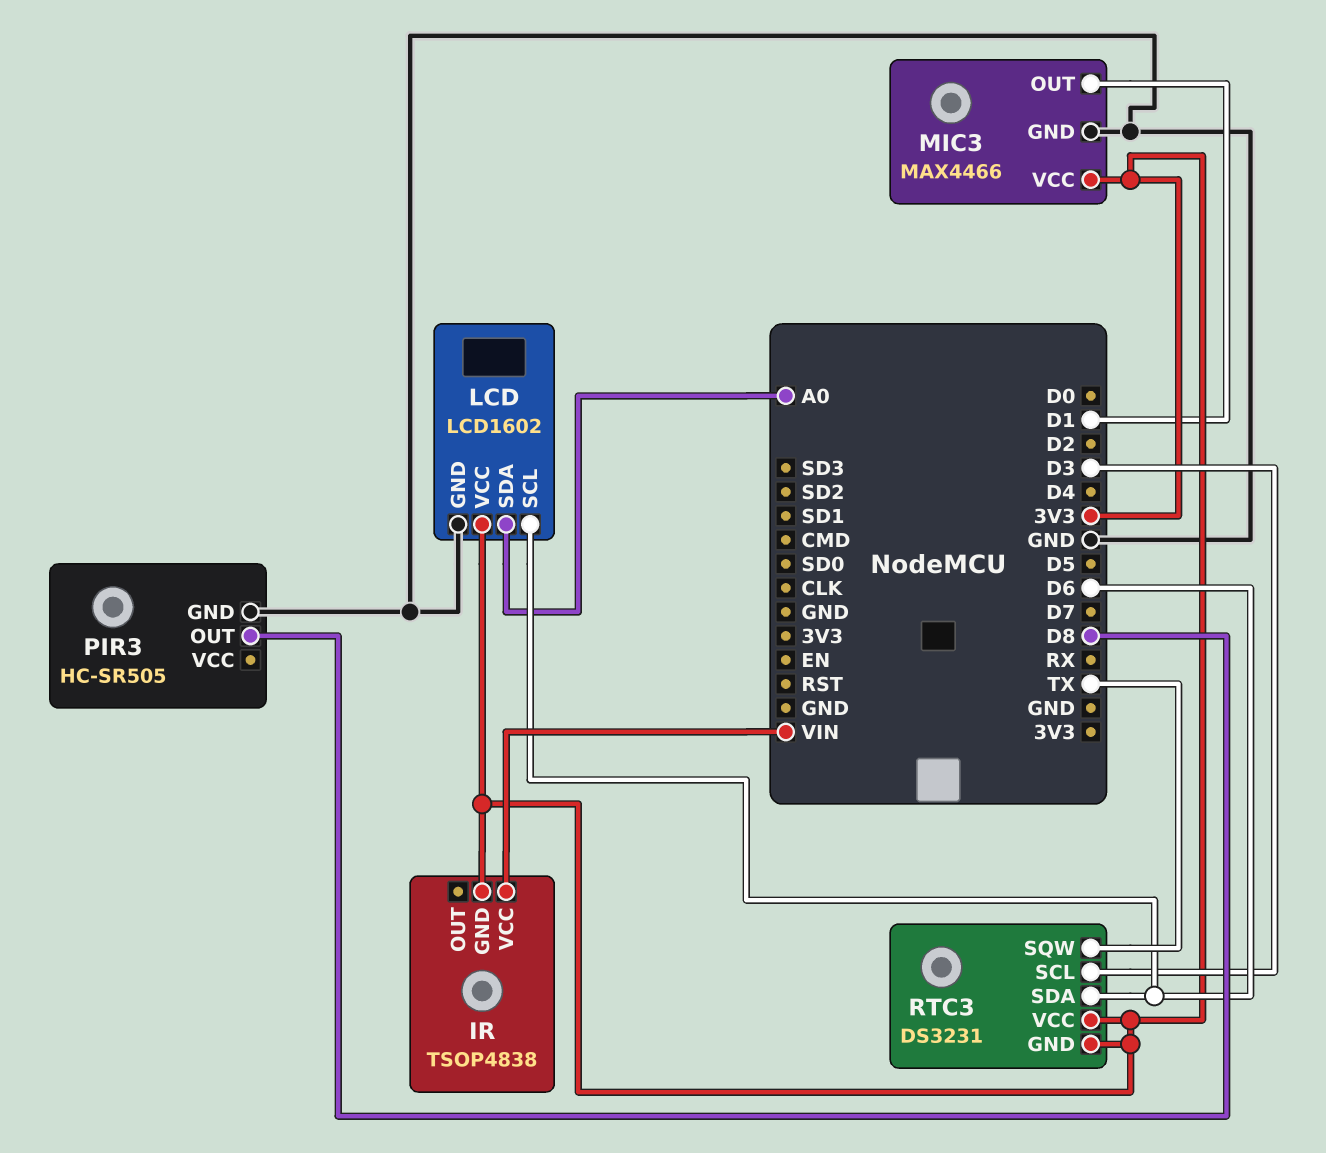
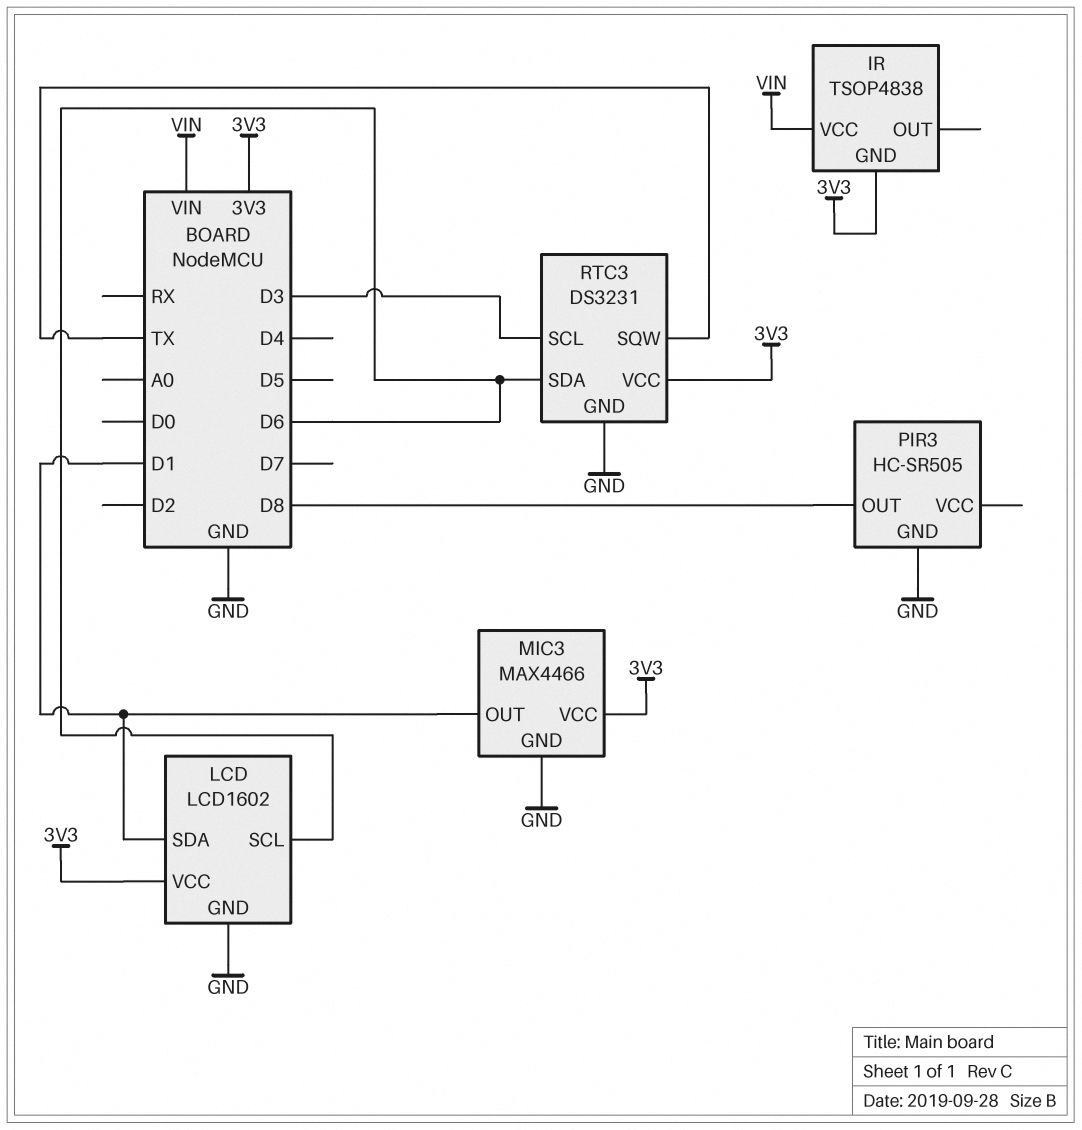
LCD pin SDA: A0 -> D1
RTC3 pin GND: 3V3 -> GND

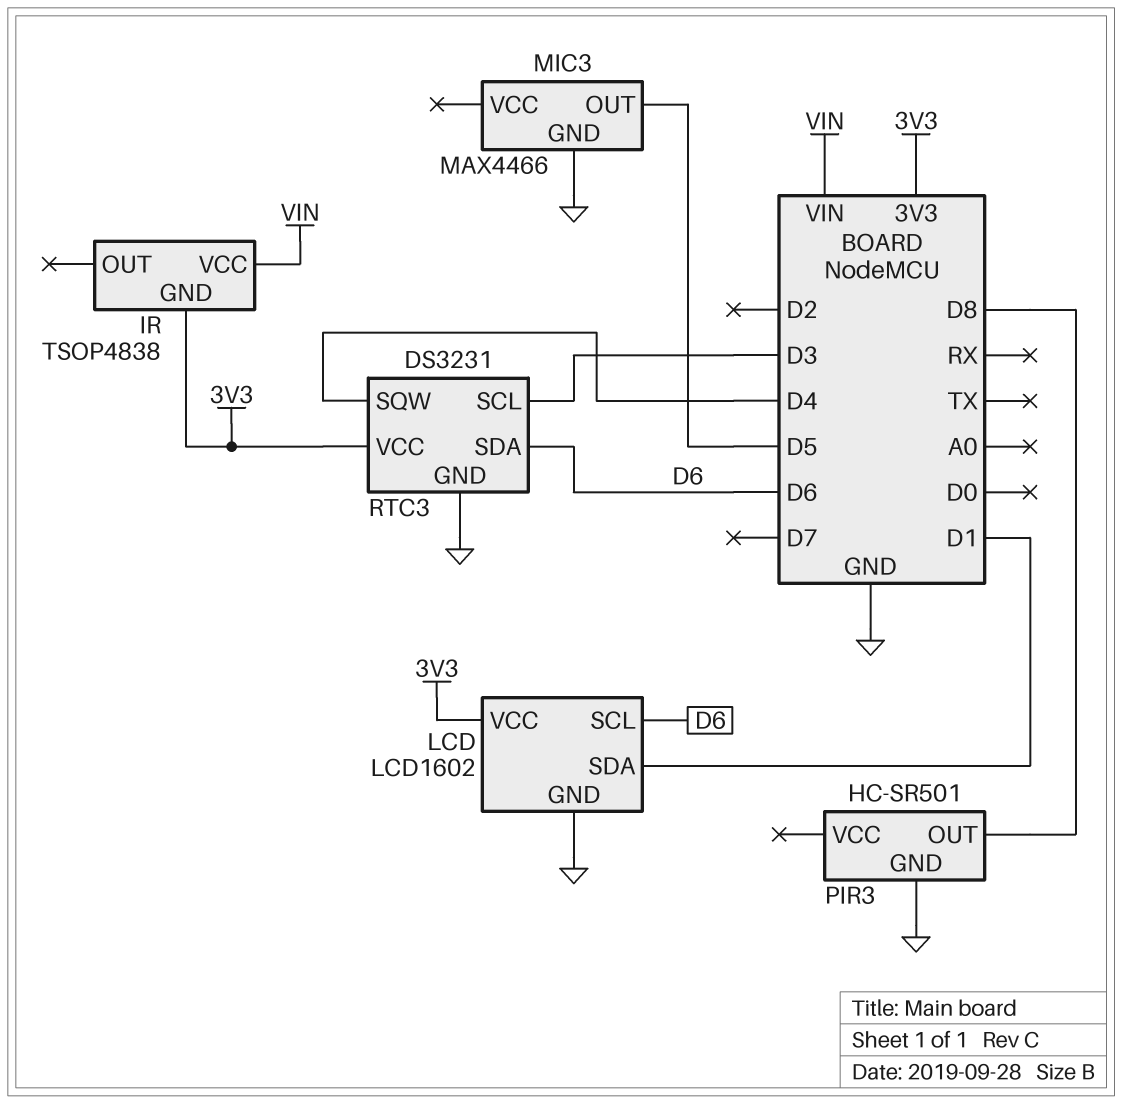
MIC3 pin OUT: D1 -> D5
MIC3 pin VCC: 3V3 -> none
PIR3: HC-SR505 -> HC-SR501
RTC3 pin SQW: TX -> D4

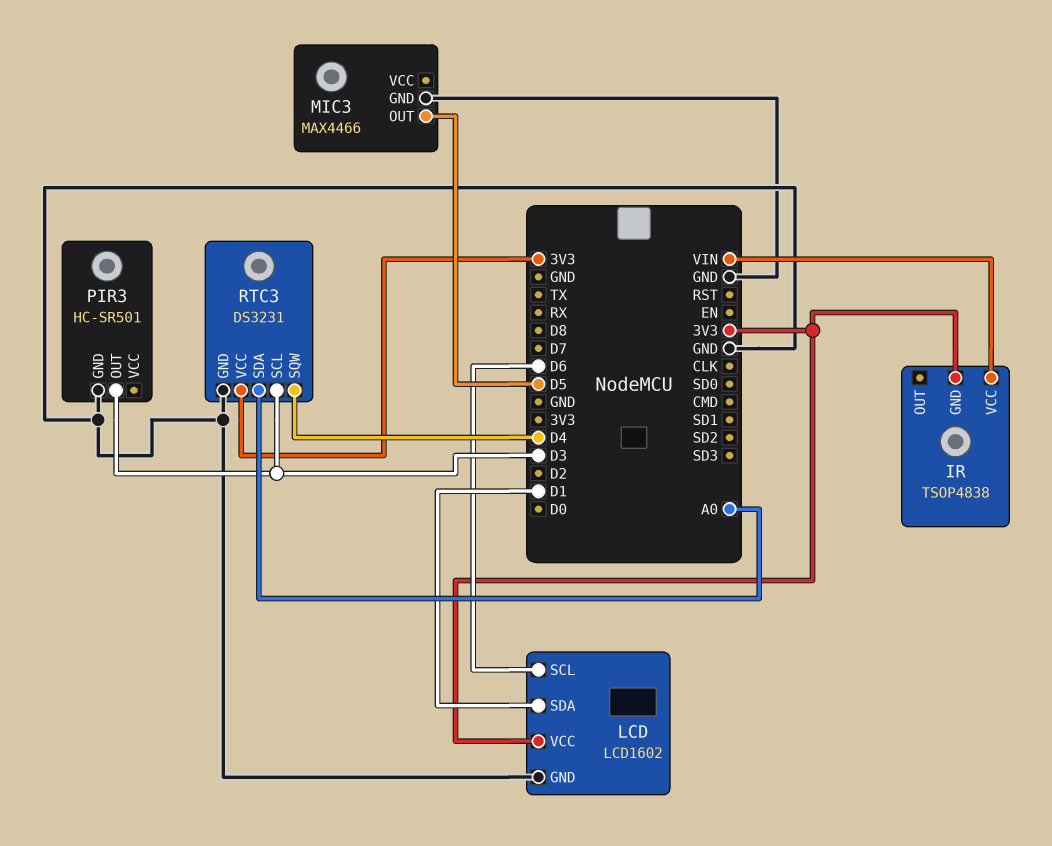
PIR3 pin OUT: D8 -> D3
RTC3 pin SDA: D6 -> A0

